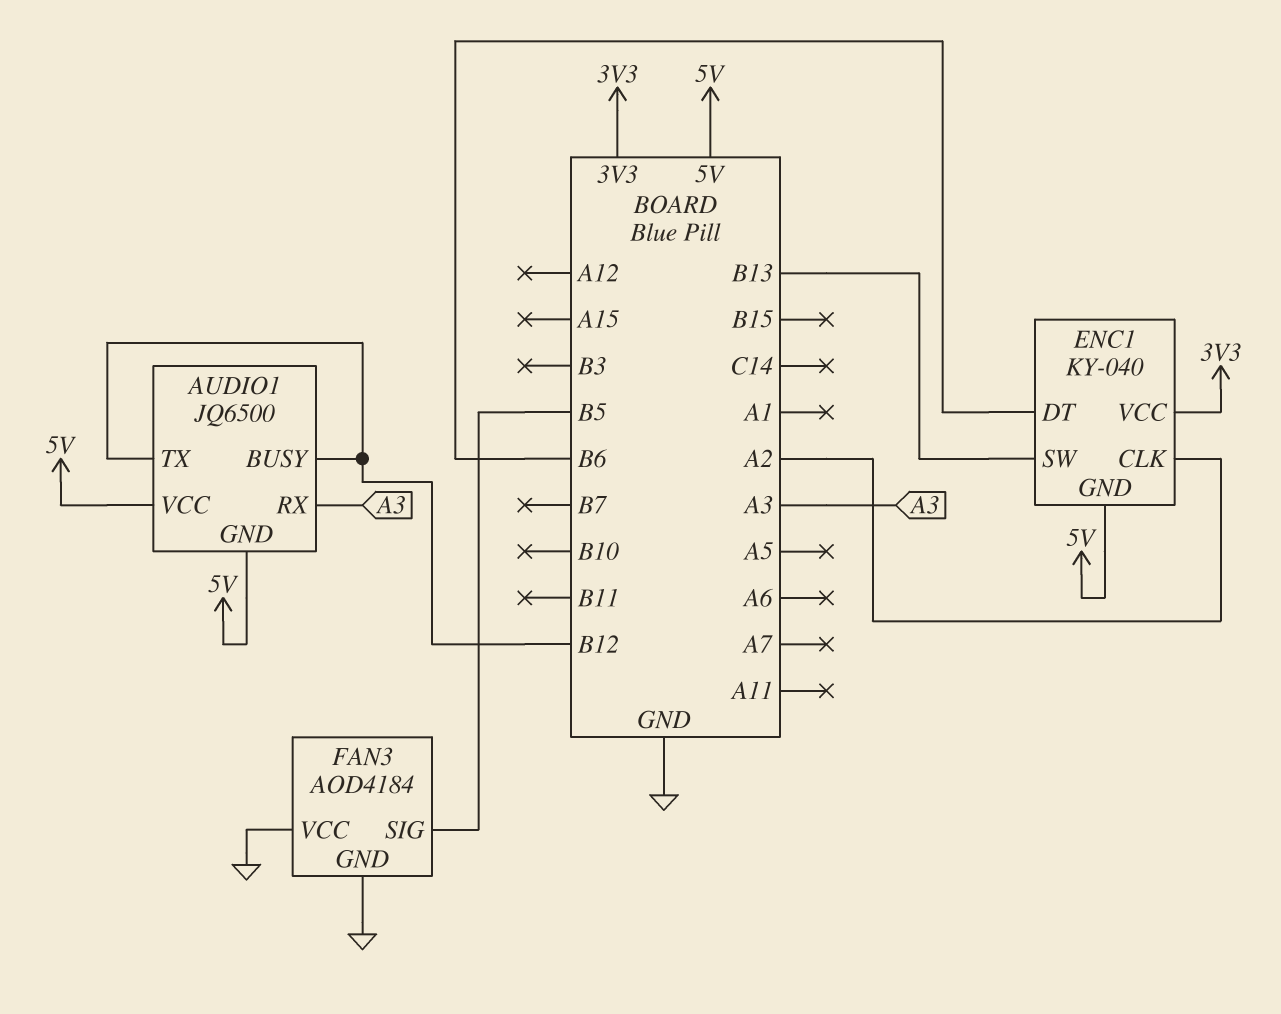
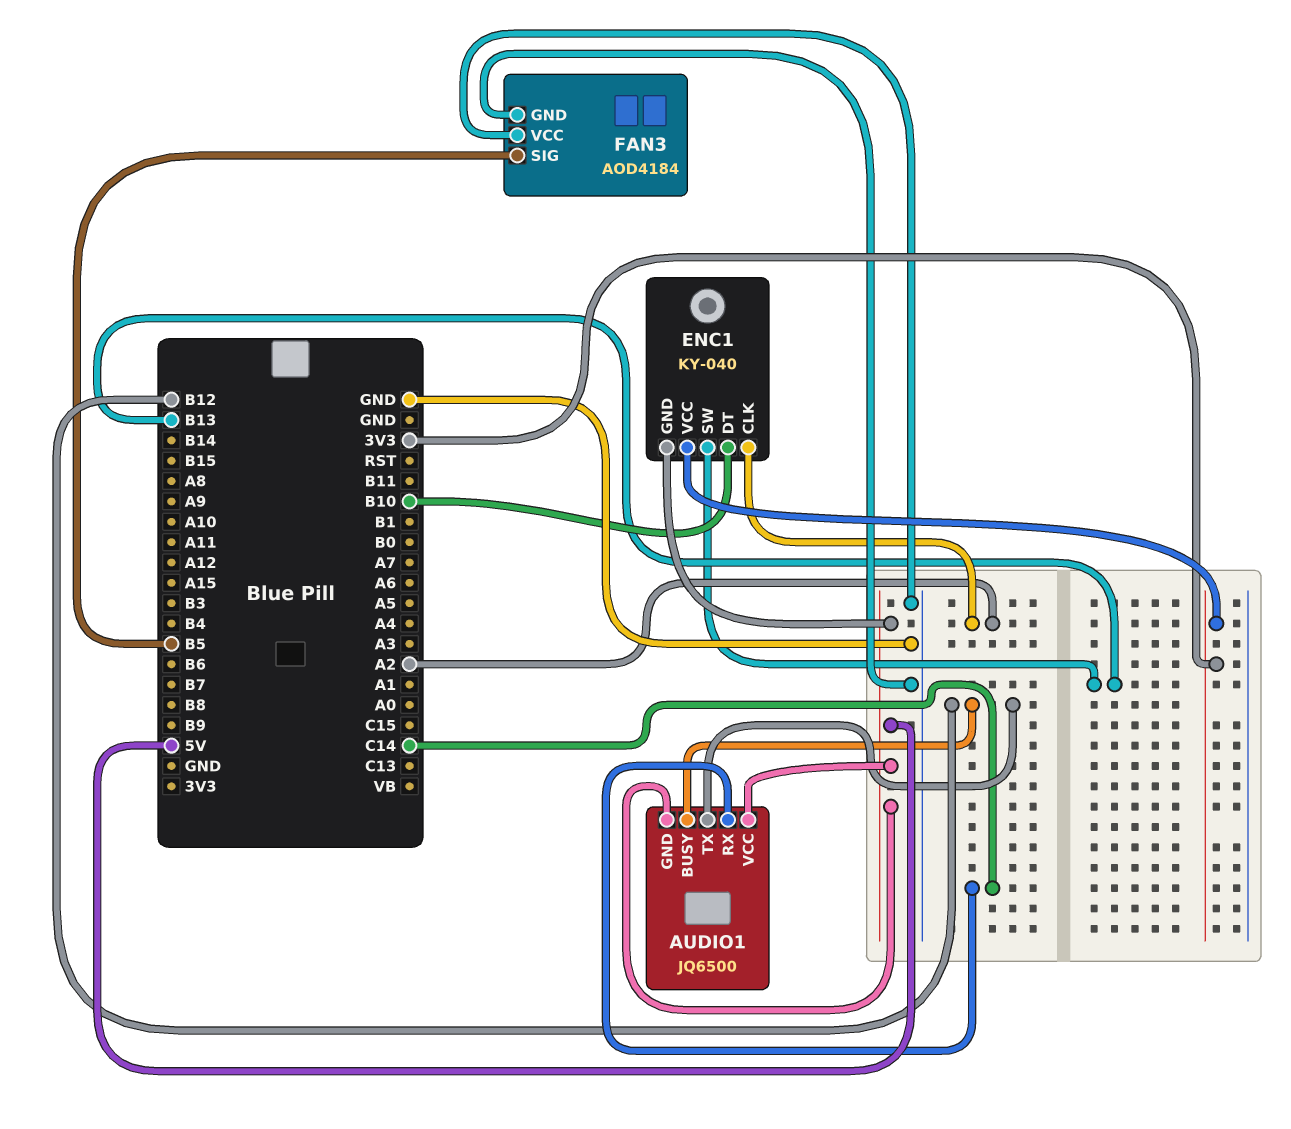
AUDIO1 pin RX: A3 -> C14
ENC1 pin DT: B6 -> B10

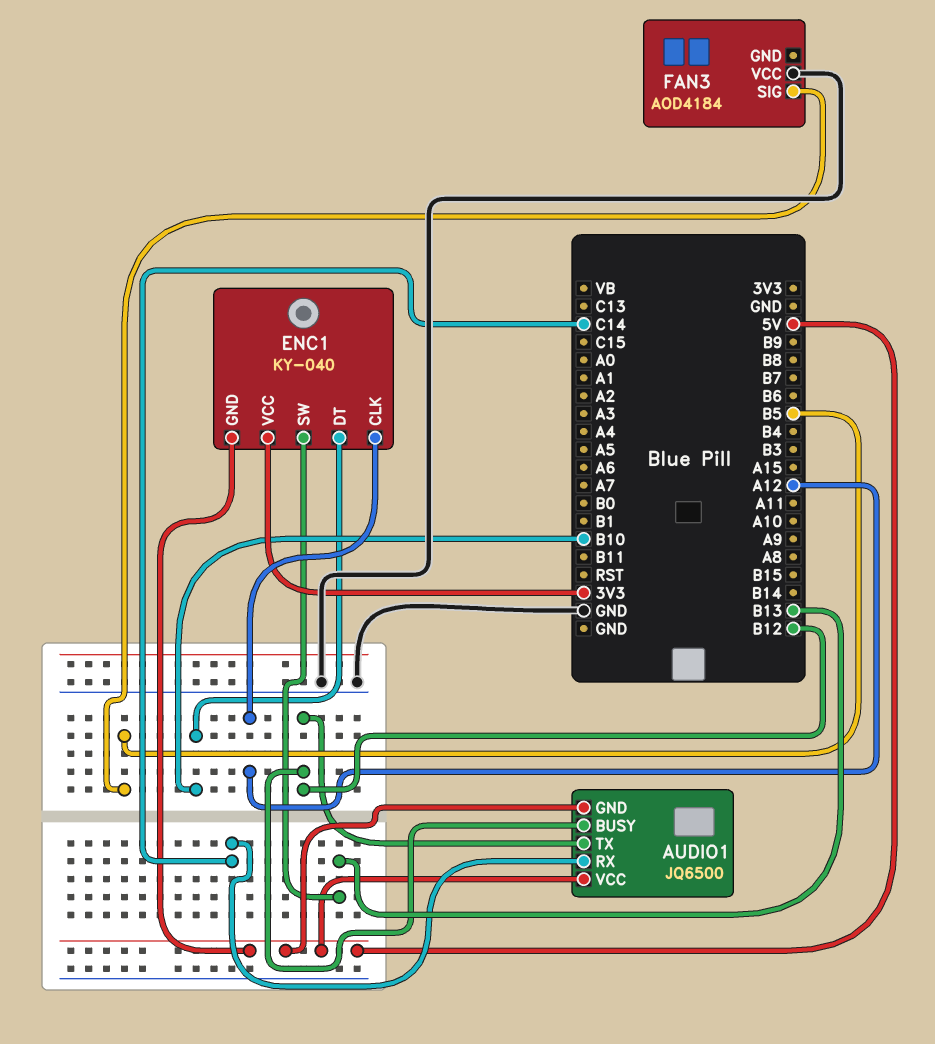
ENC1 pin CLK: A2 -> A12
FAN3 pin GND: GND -> none

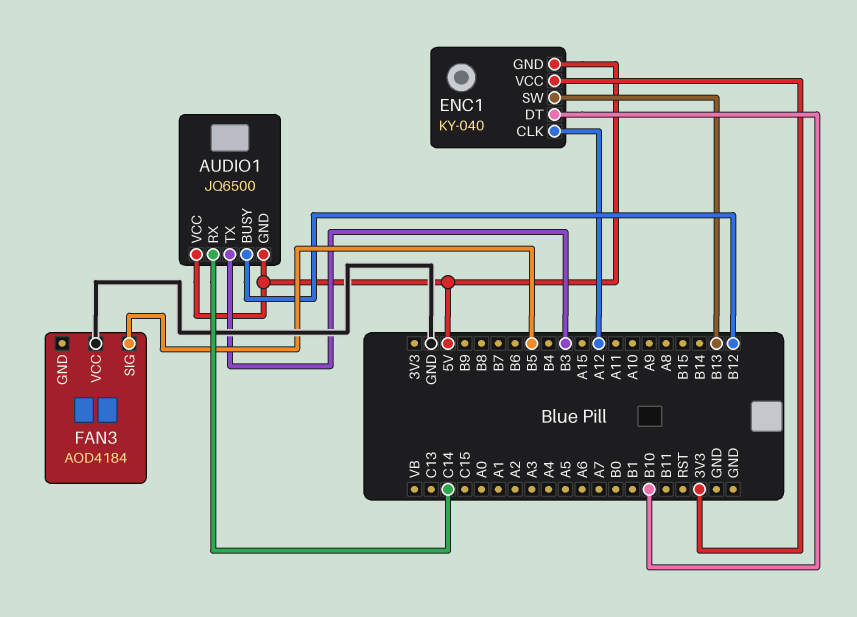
AUDIO1 pin TX: B12 -> B3

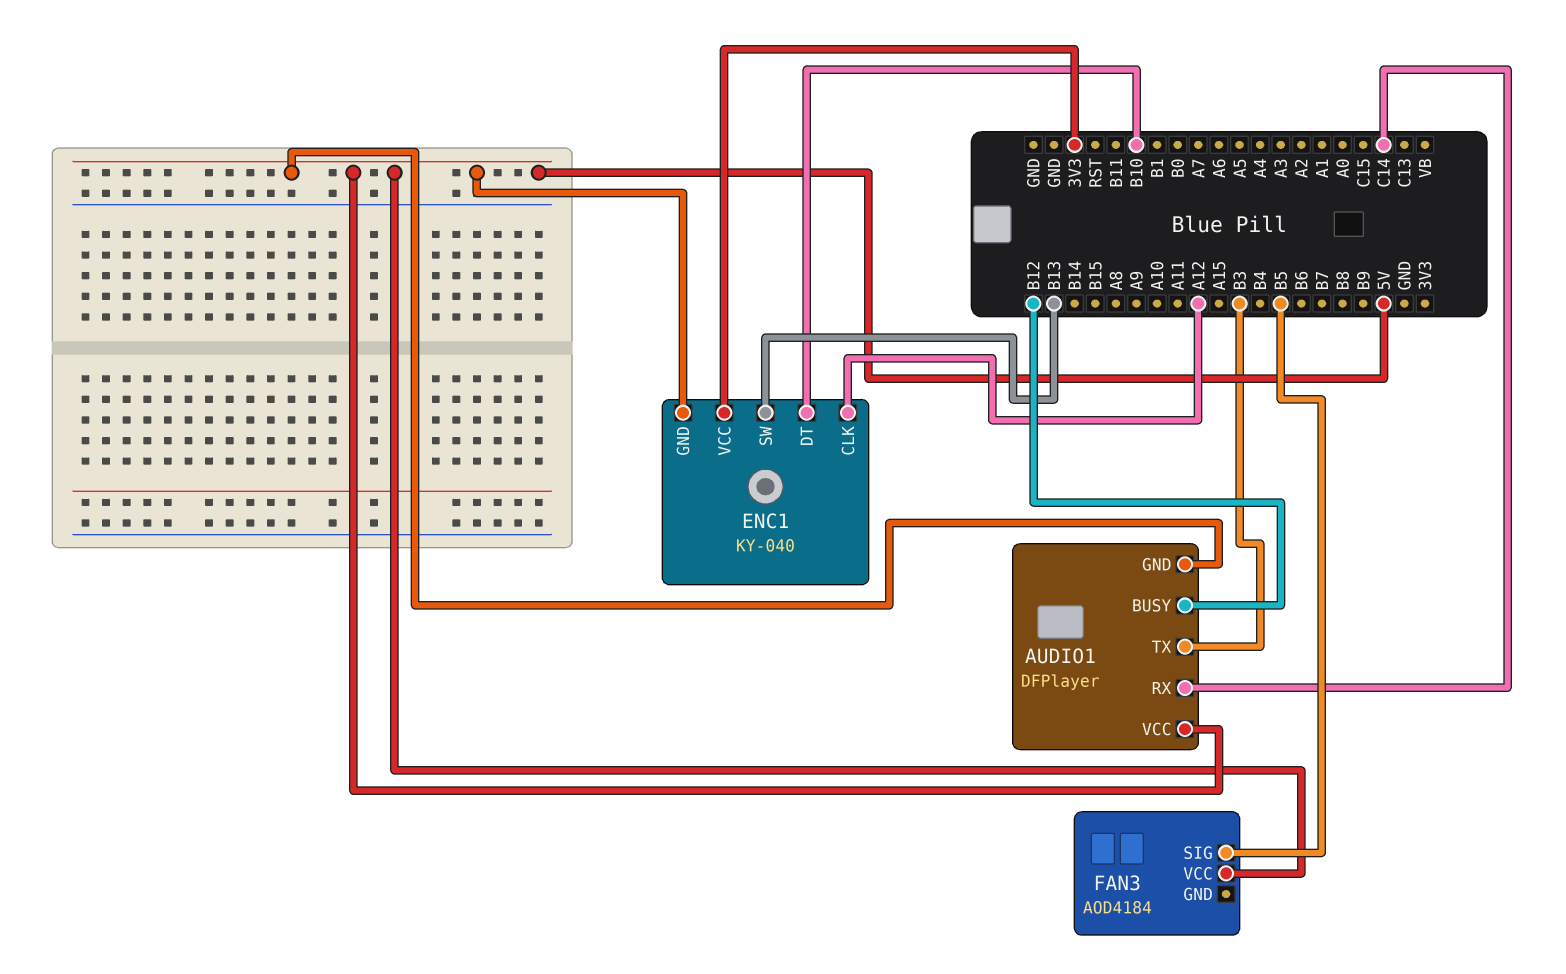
AUDIO1: JQ6500 -> DFPlayer
FAN3 pin VCC: GND -> 5V

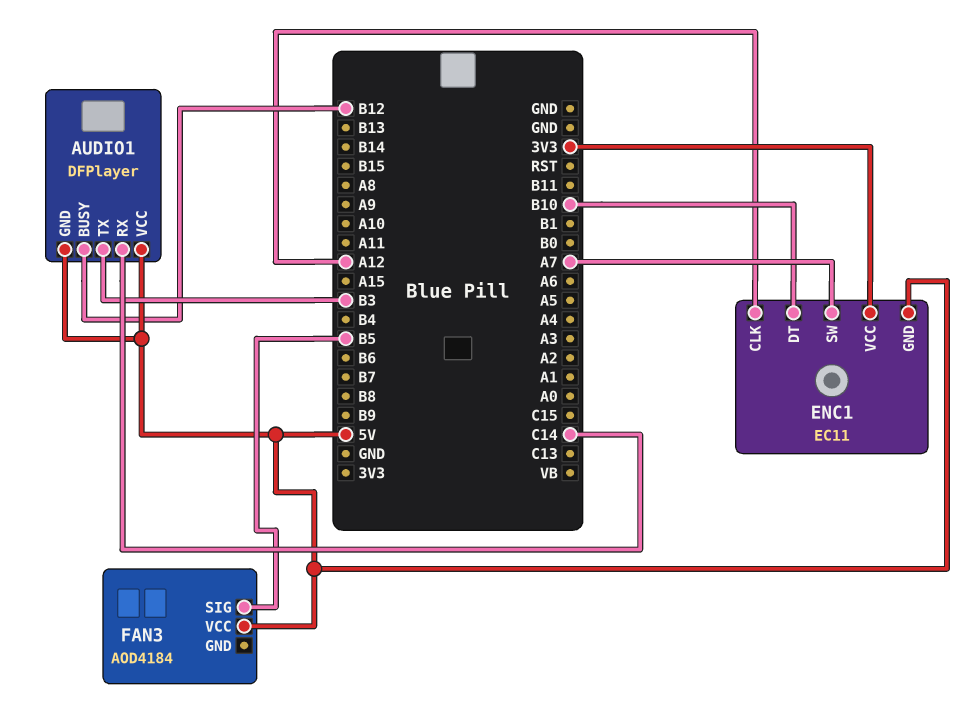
ENC1: KY-040 -> EC11
ENC1 pin SW: B13 -> A7

